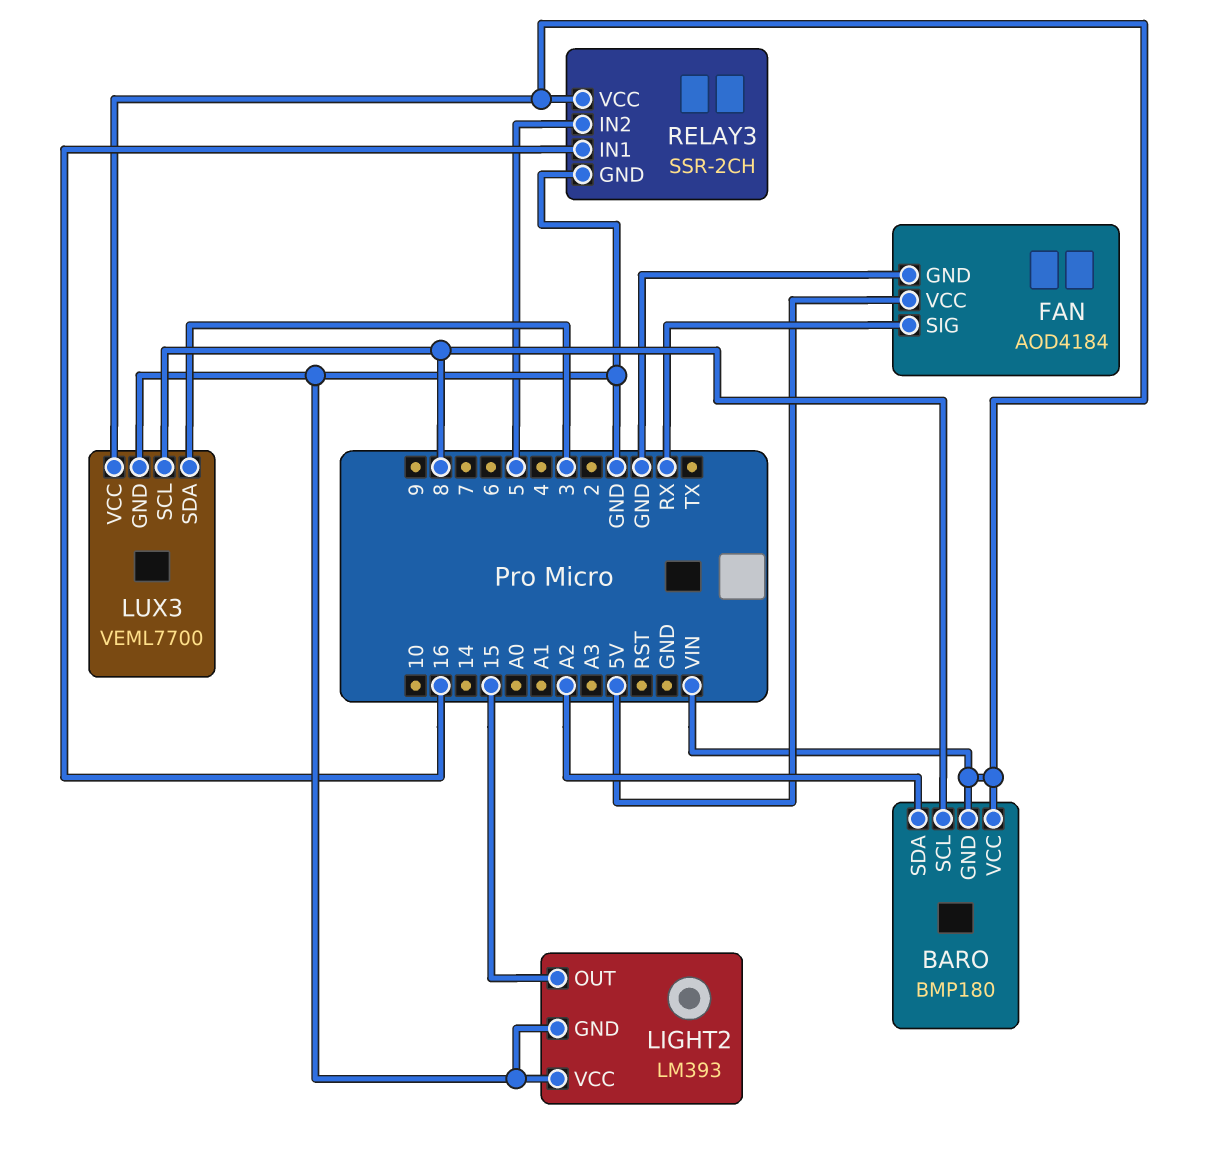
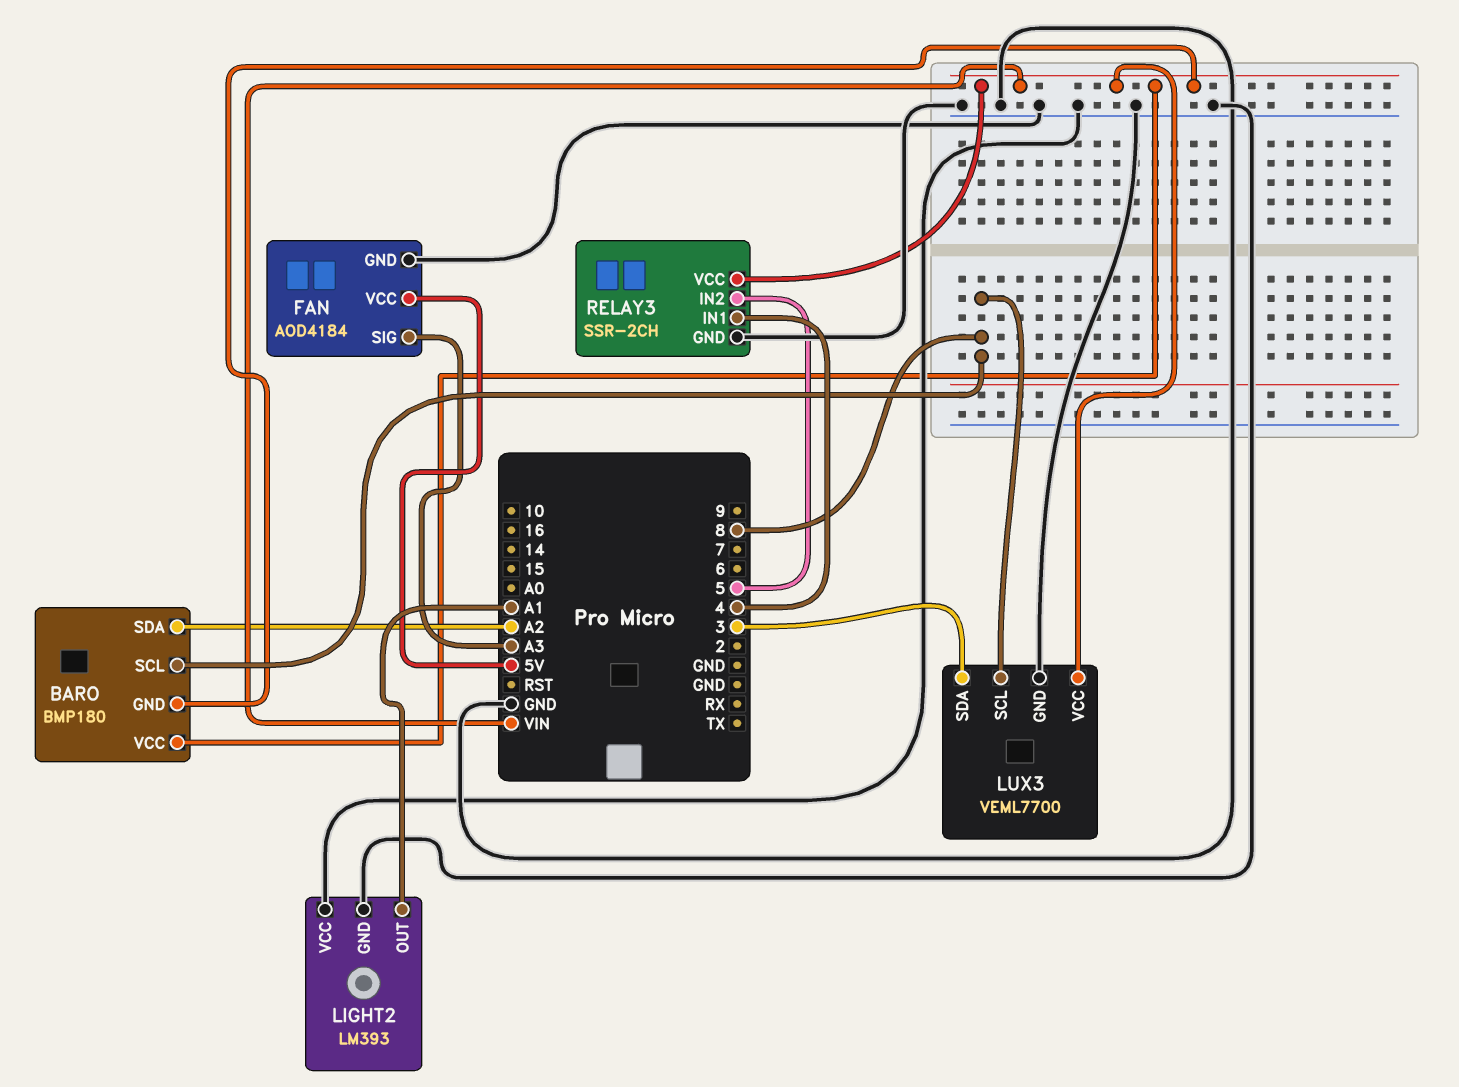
FAN pin SIG: RX -> A3
LIGHT2 pin OUT: 15 -> A1
RELAY3 pin IN1: 16 -> 4

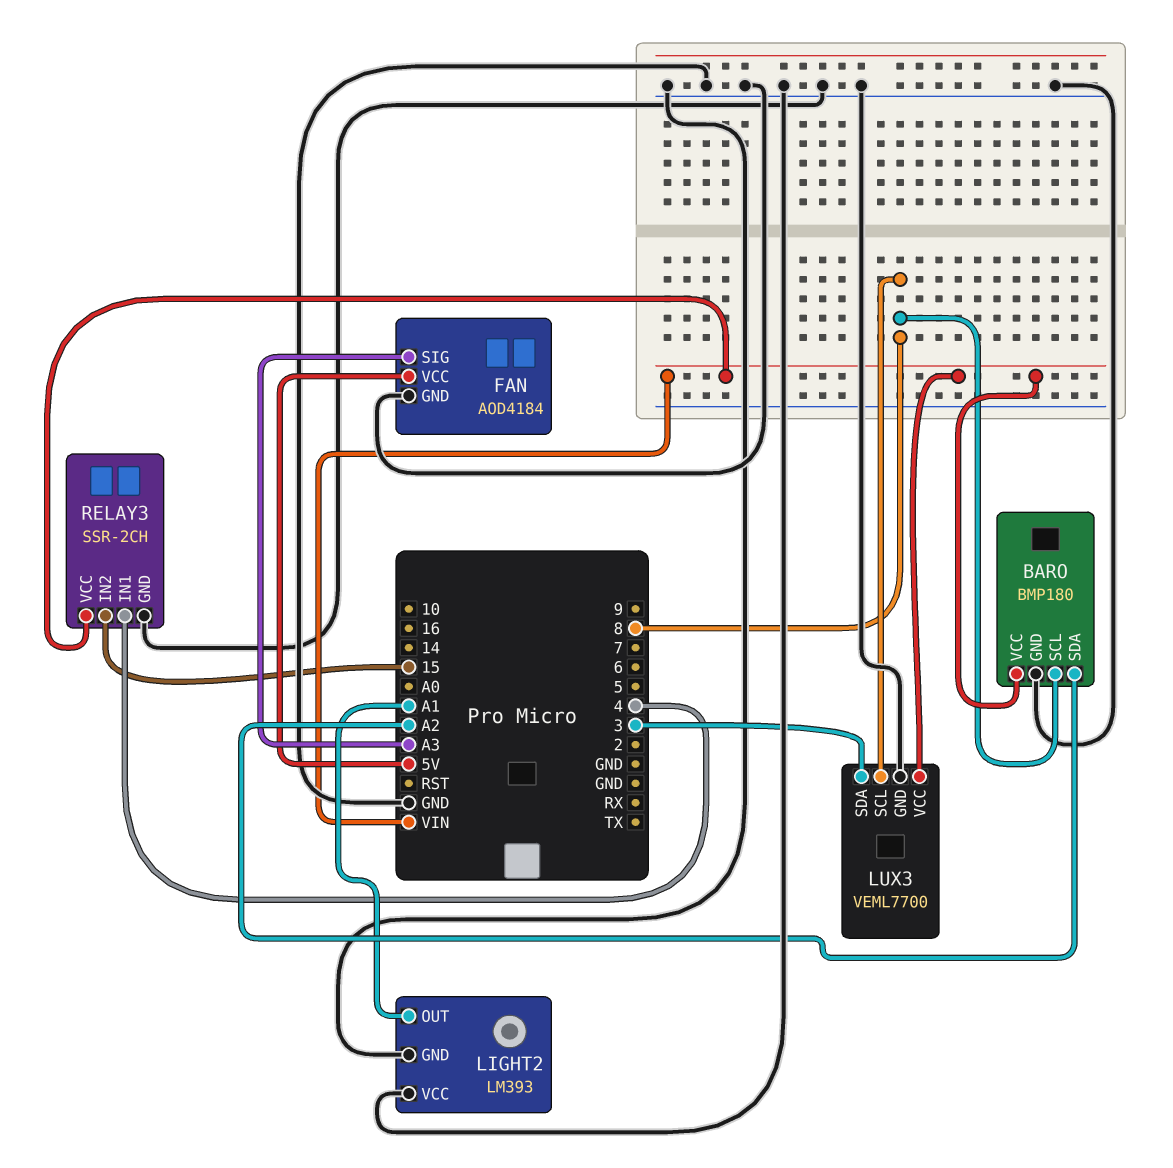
BARO pin GND: VIN -> GND
RELAY3 pin IN2: 5 -> 15

